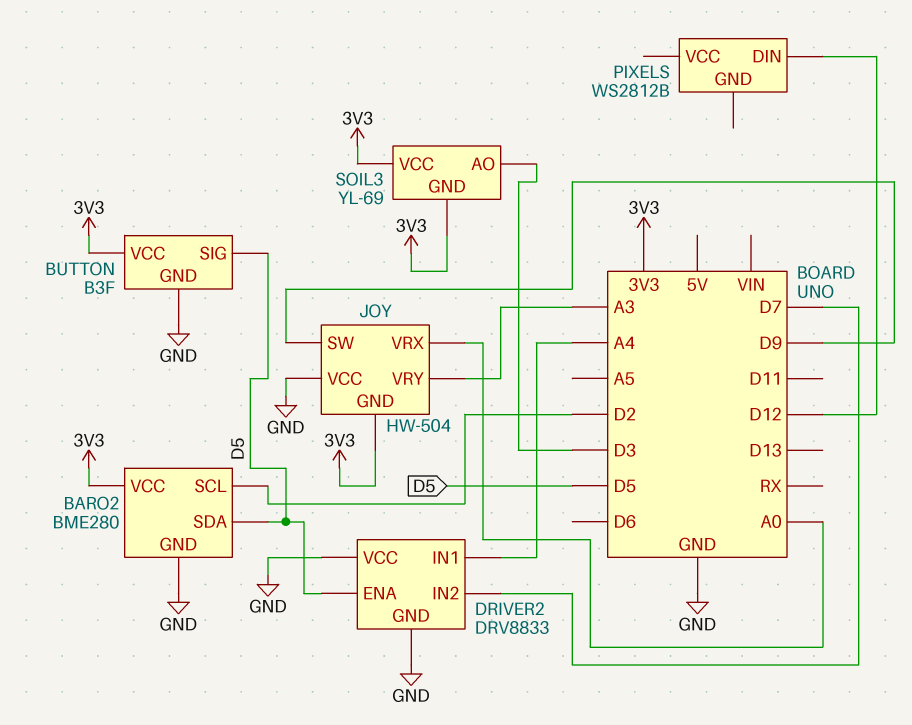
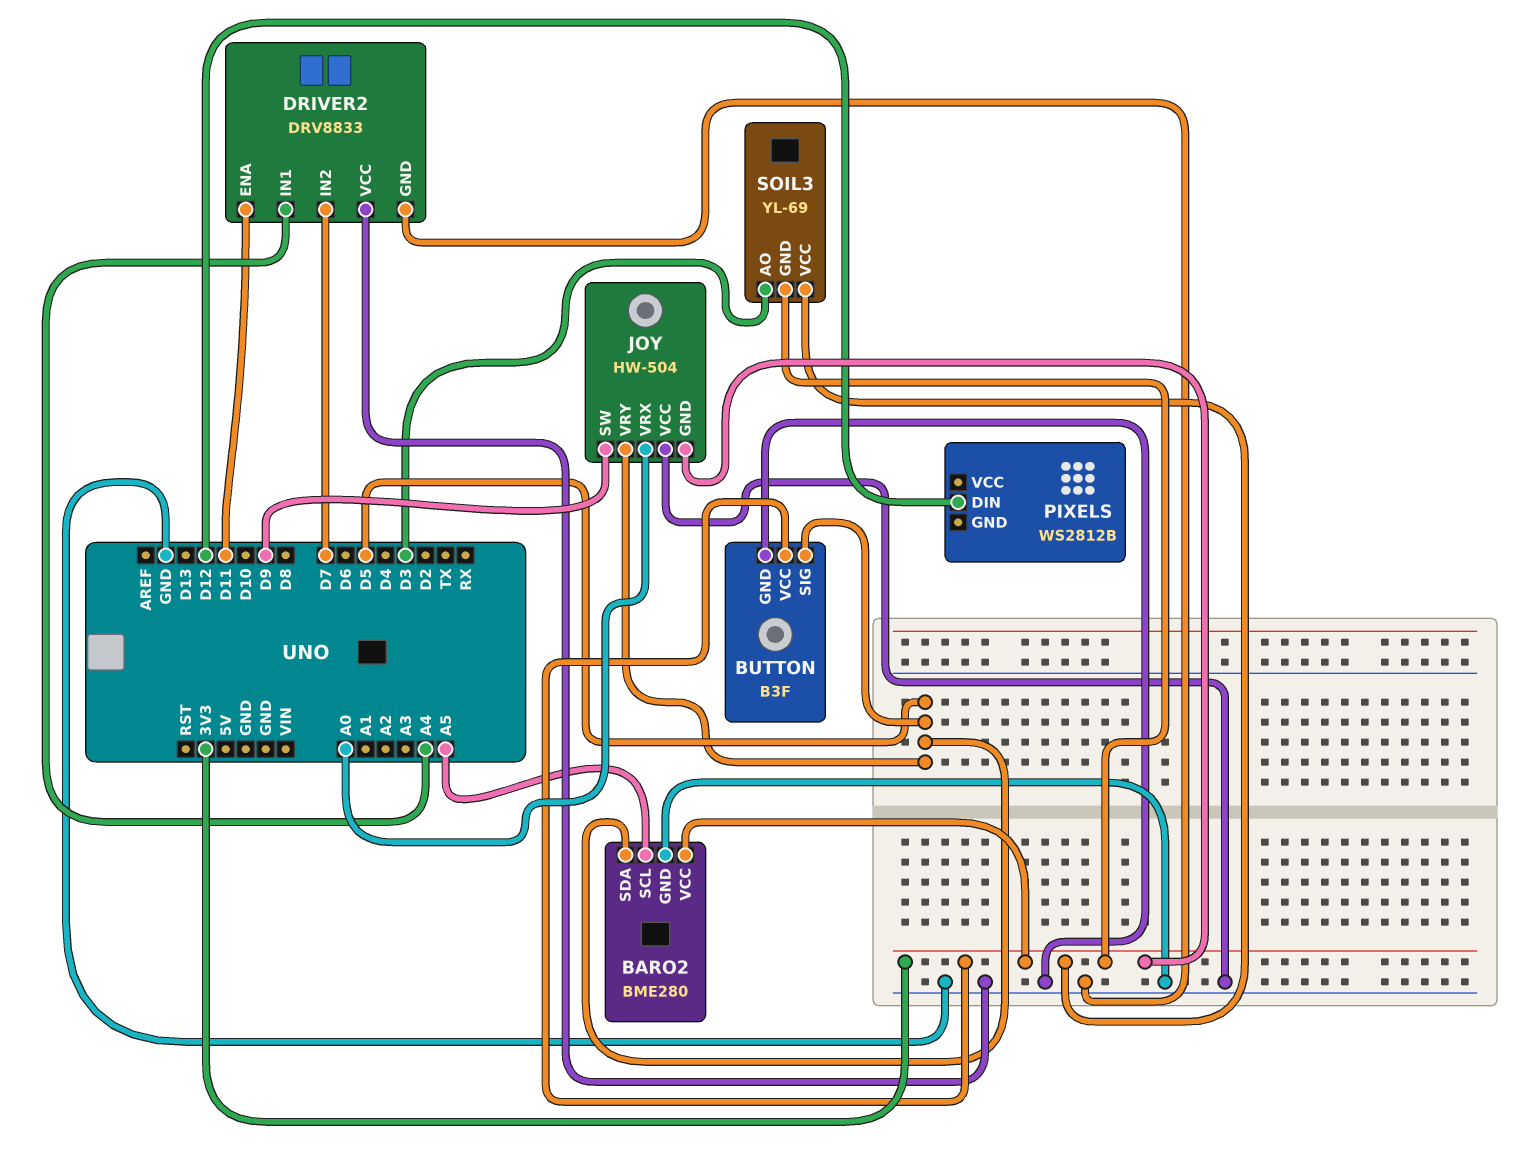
BARO2 pin SCL: D2 -> A5
DRIVER2 pin ENA: D5 -> D11
JOY pin VRY: A3 -> D5

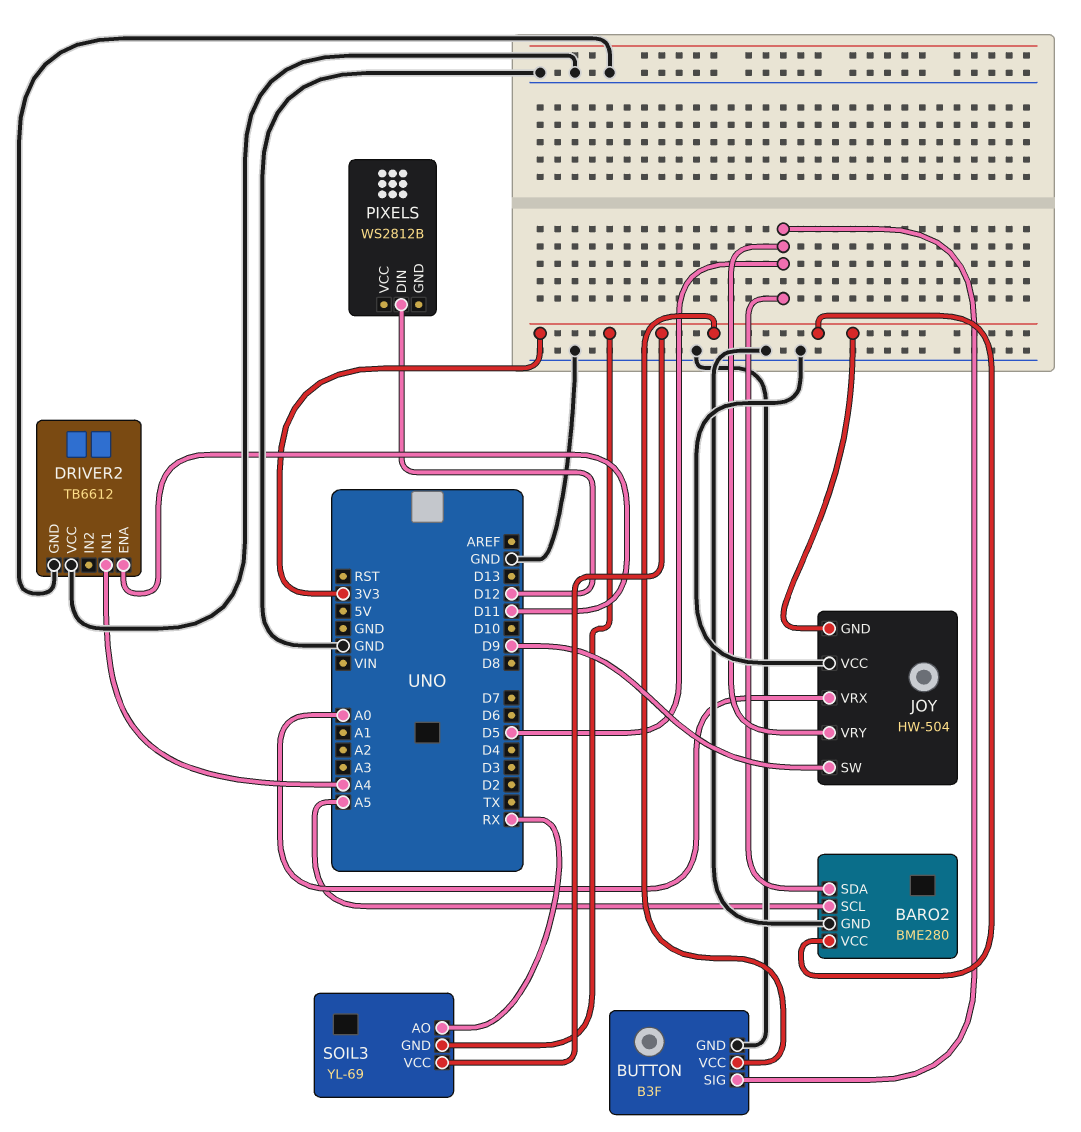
DRIVER2: DRV8833 -> TB6612
DRIVER2 pin IN2: D7 -> none
SOIL3 pin AO: D3 -> RX

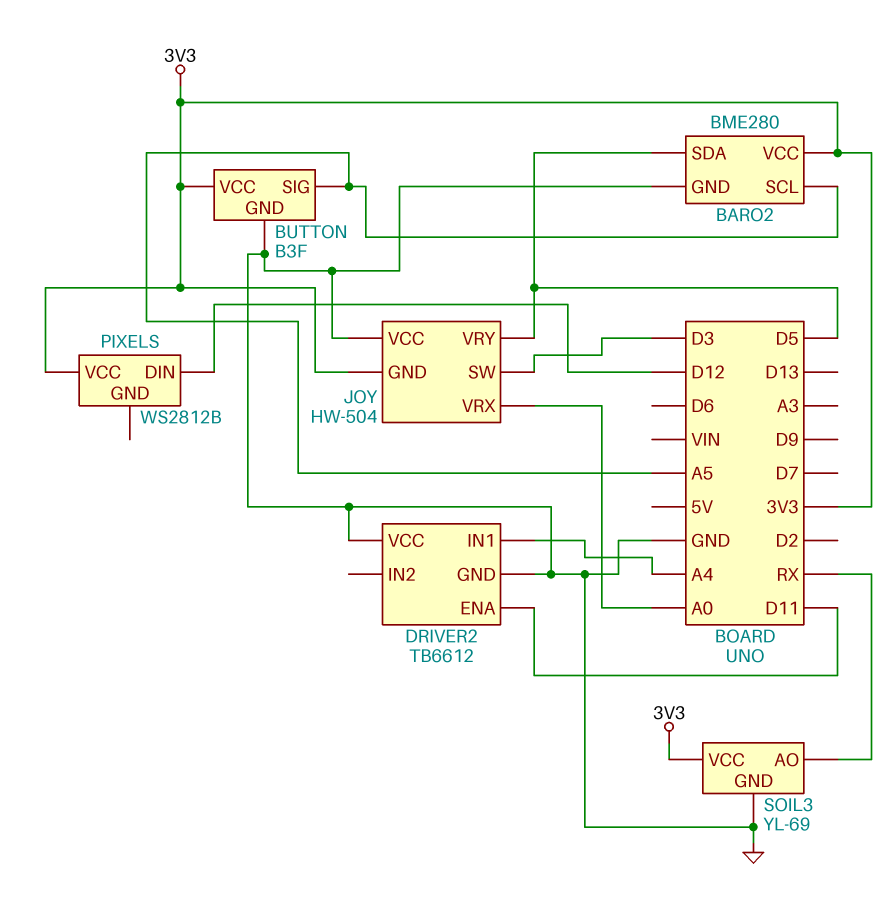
BUTTON pin SIG: D5 -> A5
JOY pin SW: D9 -> D3
PIXELS pin VCC: none -> 3V3
SOIL3 pin GND: 3V3 -> GND

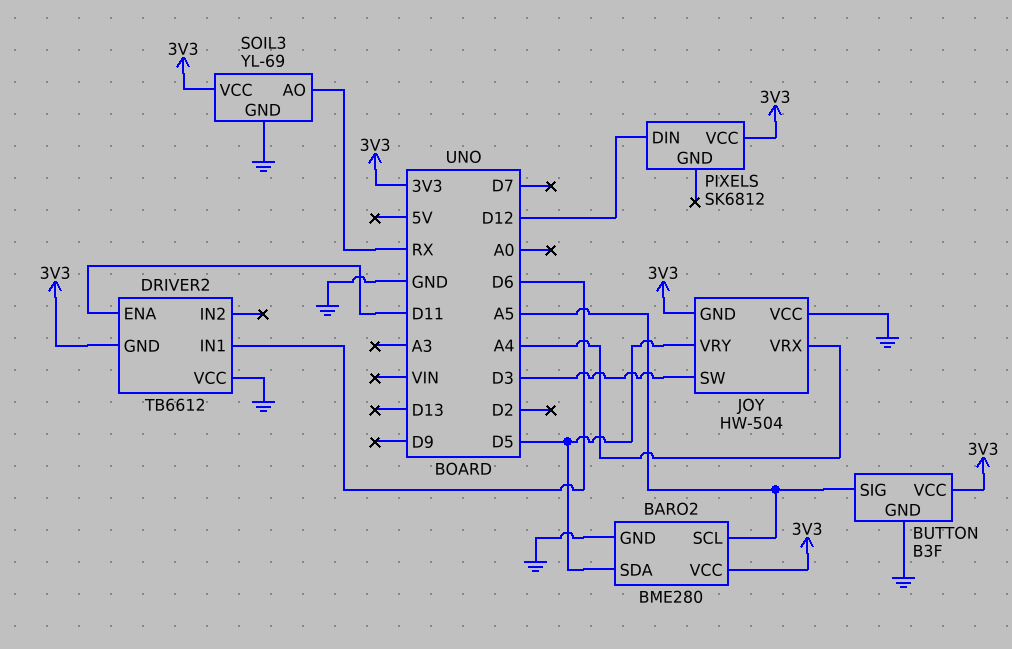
DRIVER2 pin GND: GND -> 3V3
DRIVER2 pin IN1: A4 -> D6
JOY pin VRX: A0 -> A4
PIXELS: WS2812B -> SK6812

